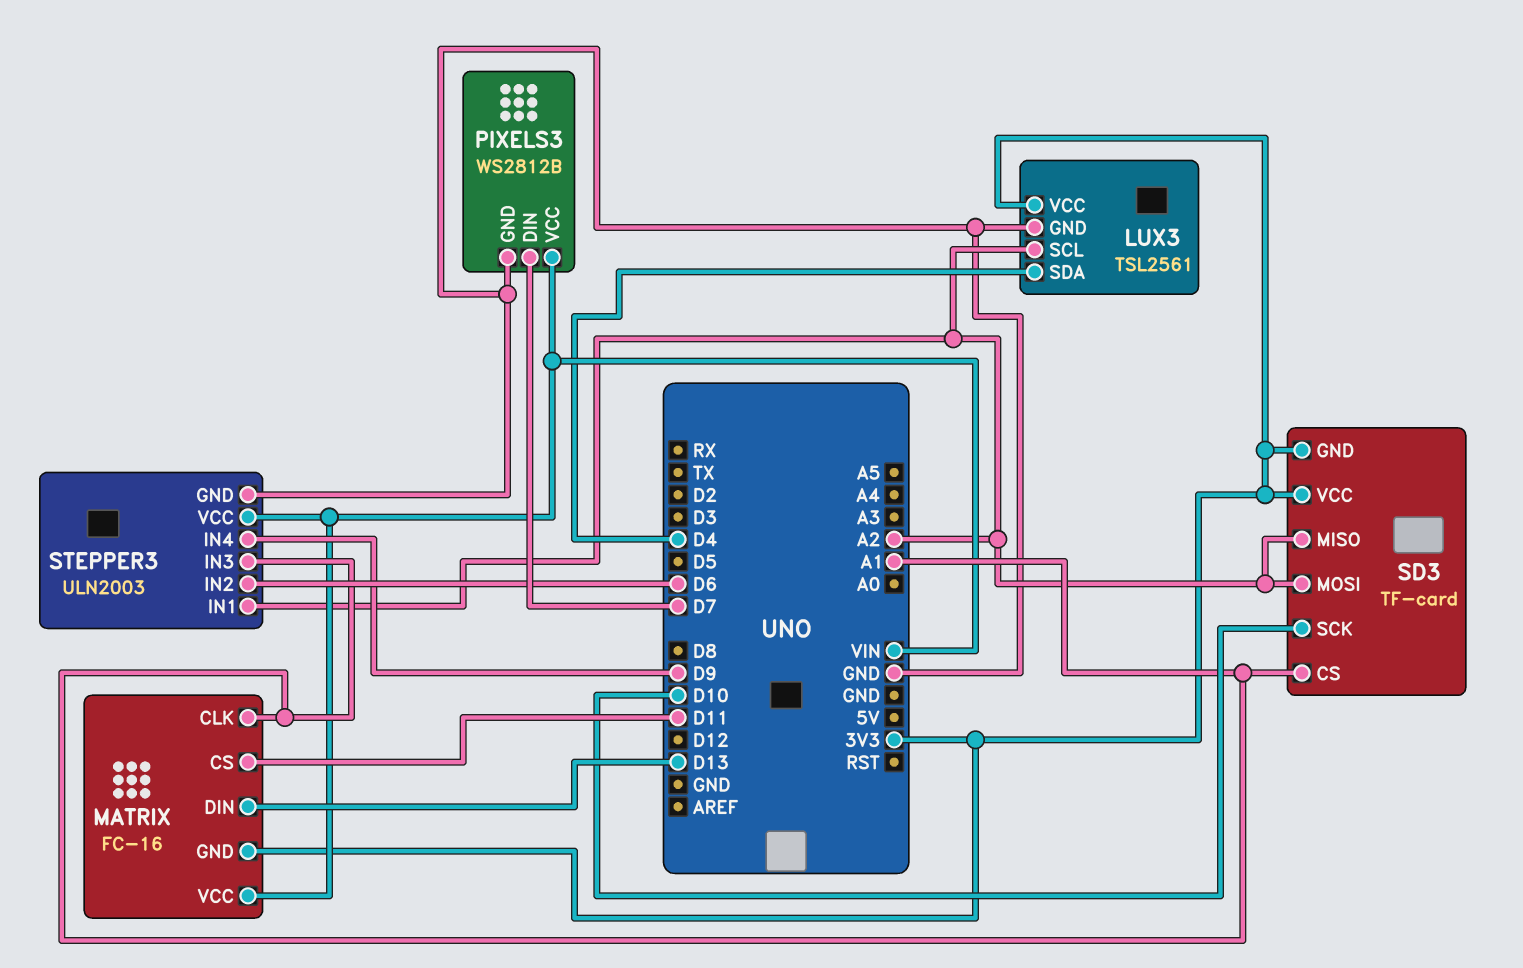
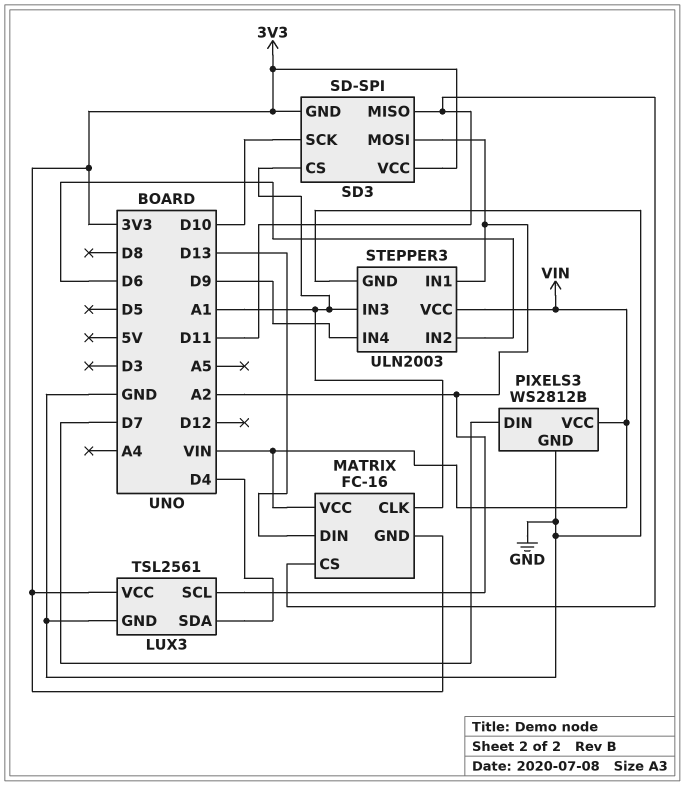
SD3: TF-card -> SD-SPI
SD3 pin MISO: A2 -> D11

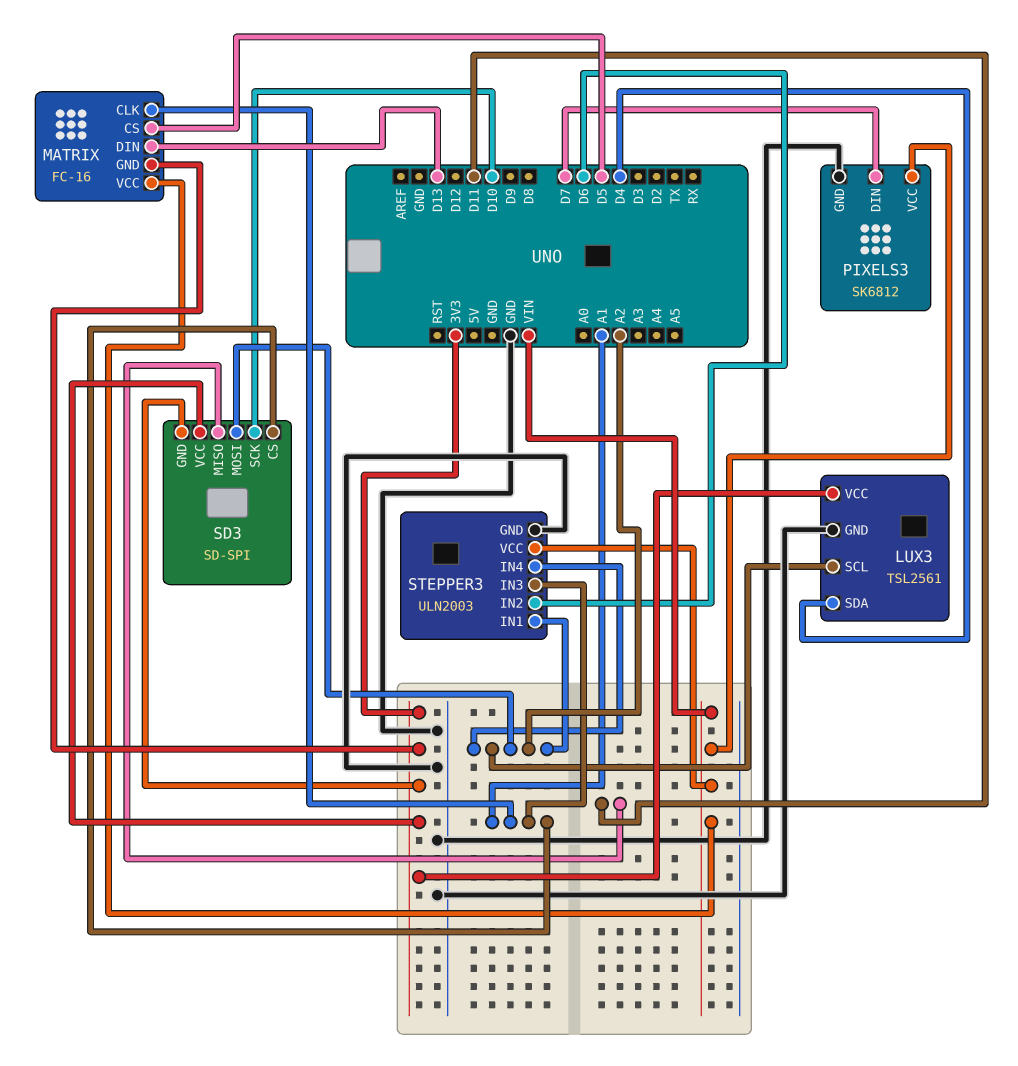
MATRIX pin CS: D11 -> D5
PIXELS3: WS2812B -> SK6812
STEPPER3 pin IN4: D9 -> A2

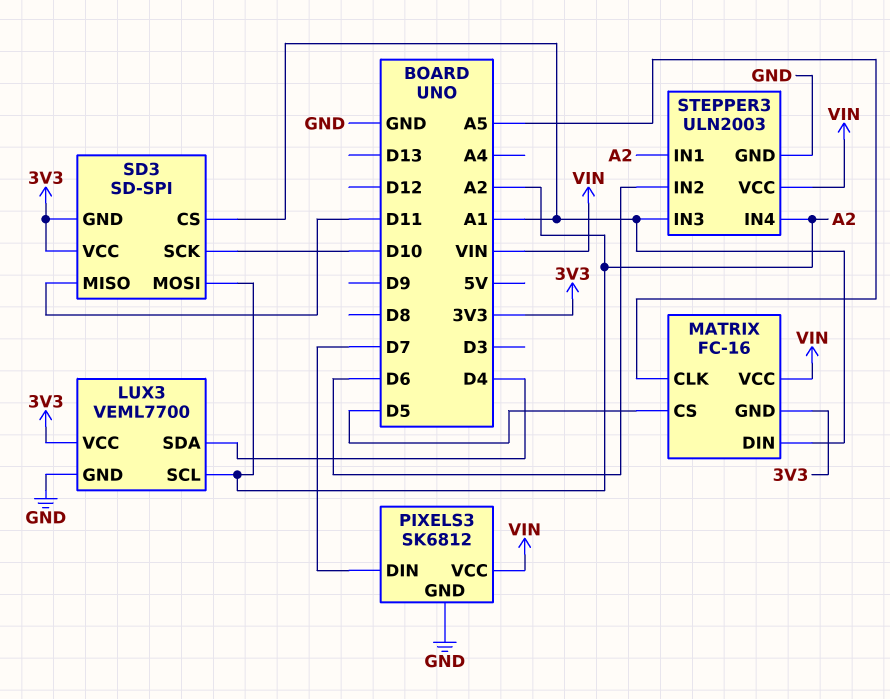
LUX3: TSL2561 -> VEML7700
MATRIX pin CLK: A1 -> A5
MATRIX pin DIN: D13 -> A1

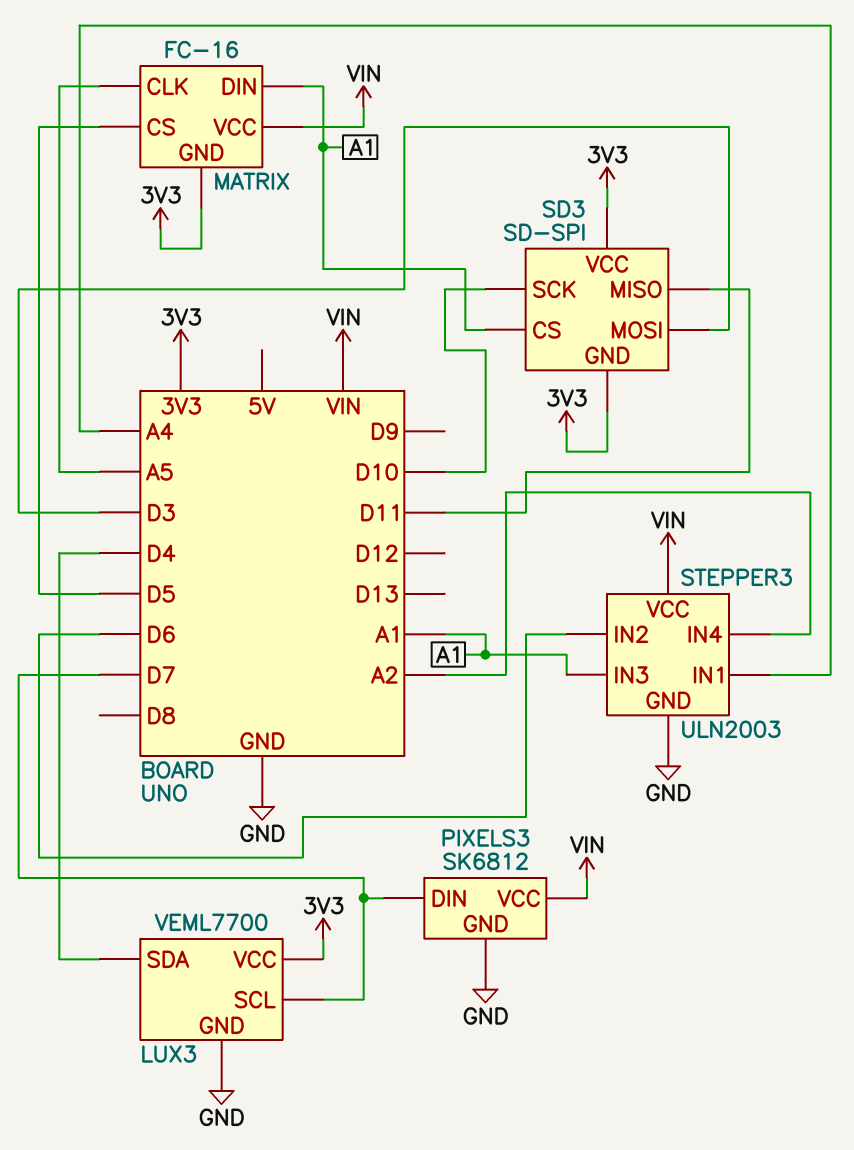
LUX3 pin SCL: A2 -> D7
SD3 pin MOSI: A2 -> D3
STEPPER3 pin IN1: A2 -> A4

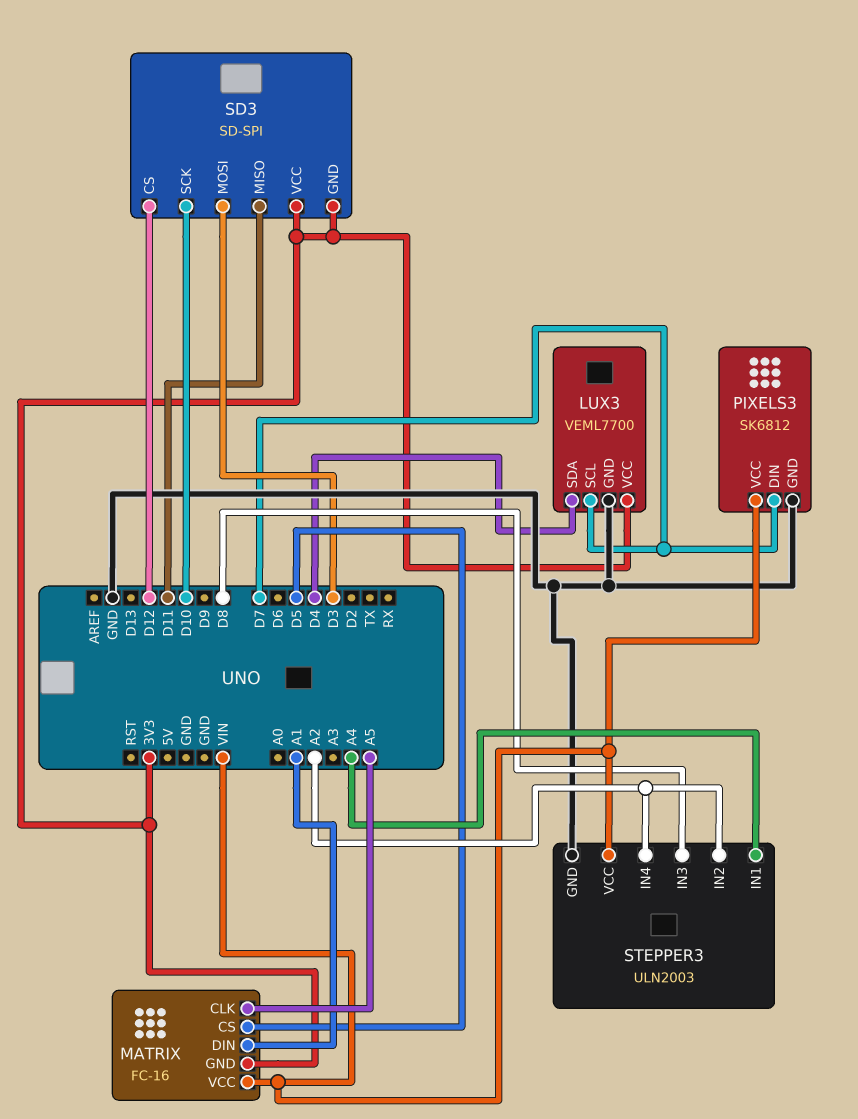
SD3 pin CS: A1 -> D12
STEPPER3 pin IN2: D6 -> A2
STEPPER3 pin IN3: A1 -> D8

